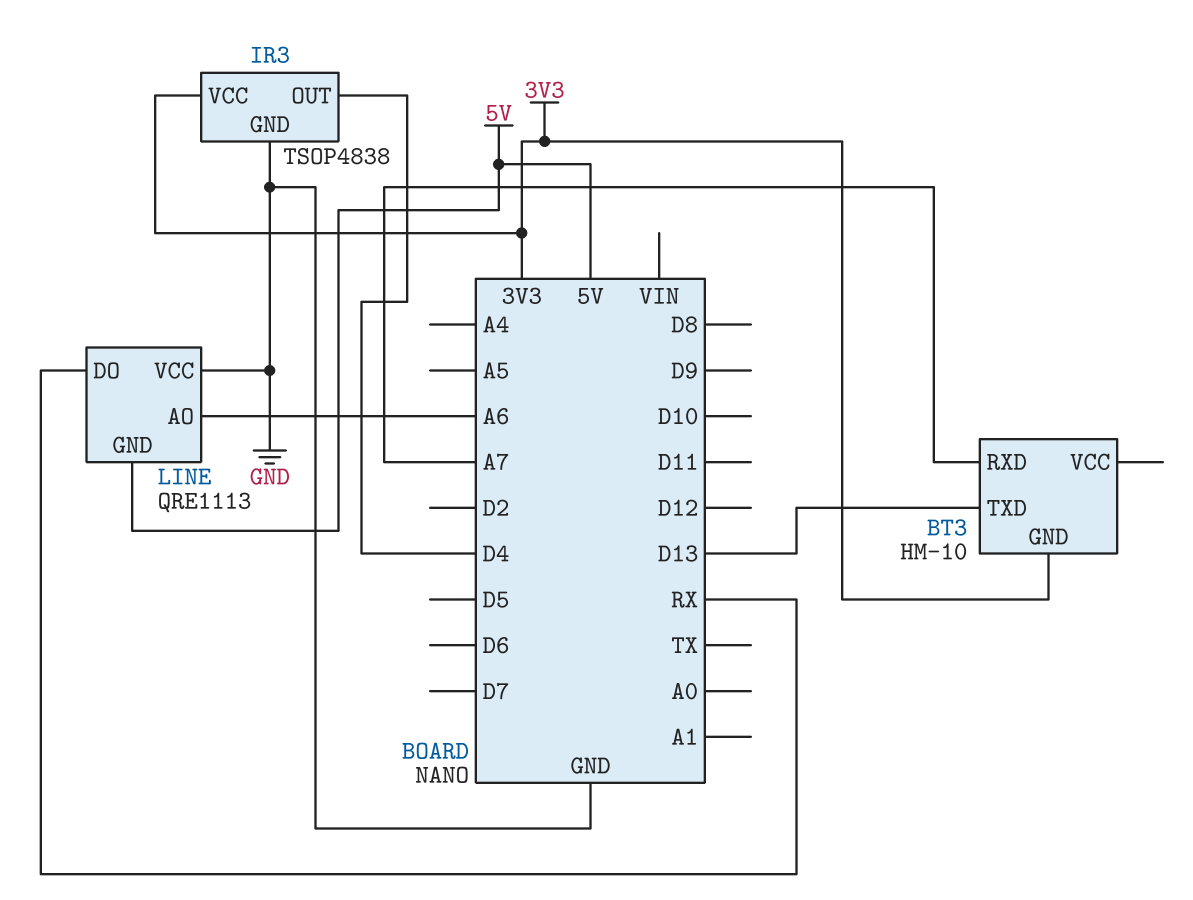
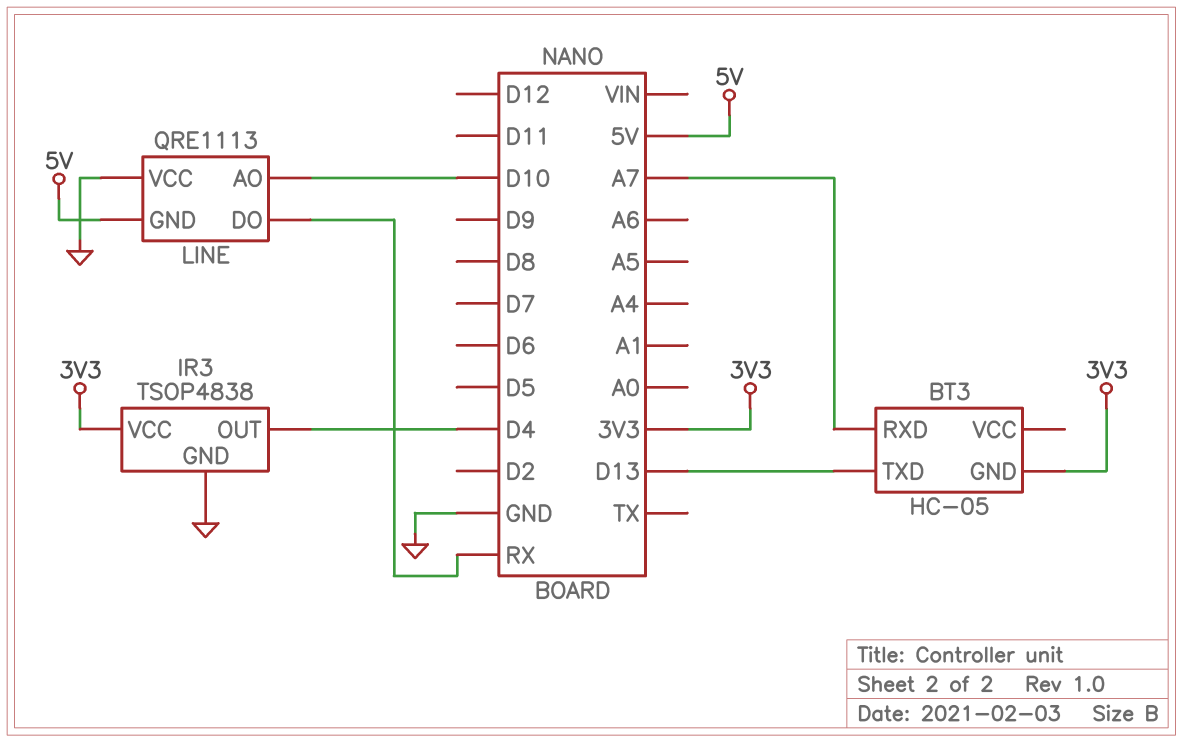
BT3: HM-10 -> HC-05
LINE pin AO: A6 -> D10

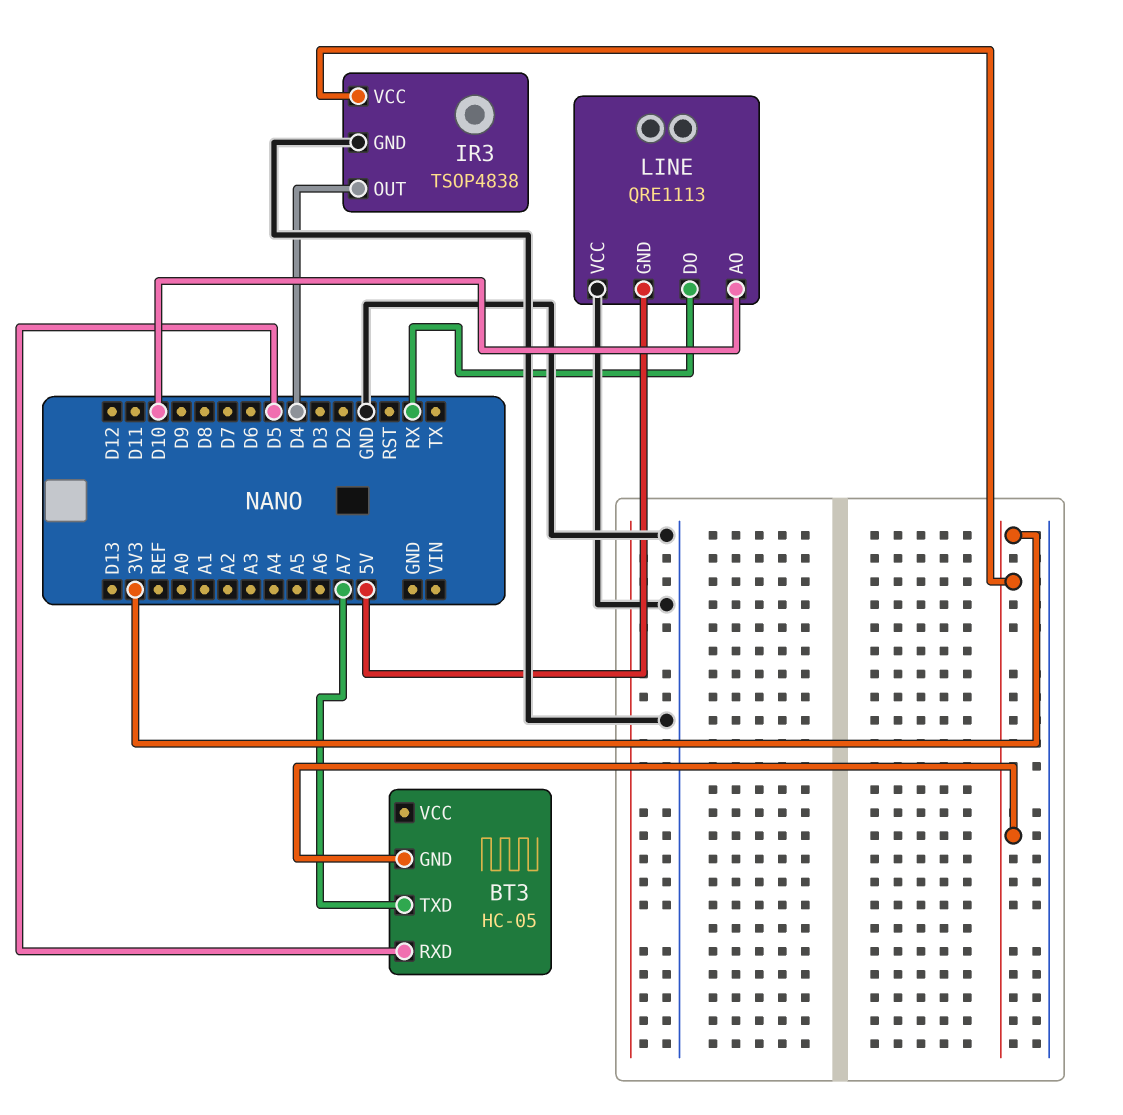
BT3 pin RXD: A7 -> D5
BT3 pin TXD: D13 -> A7

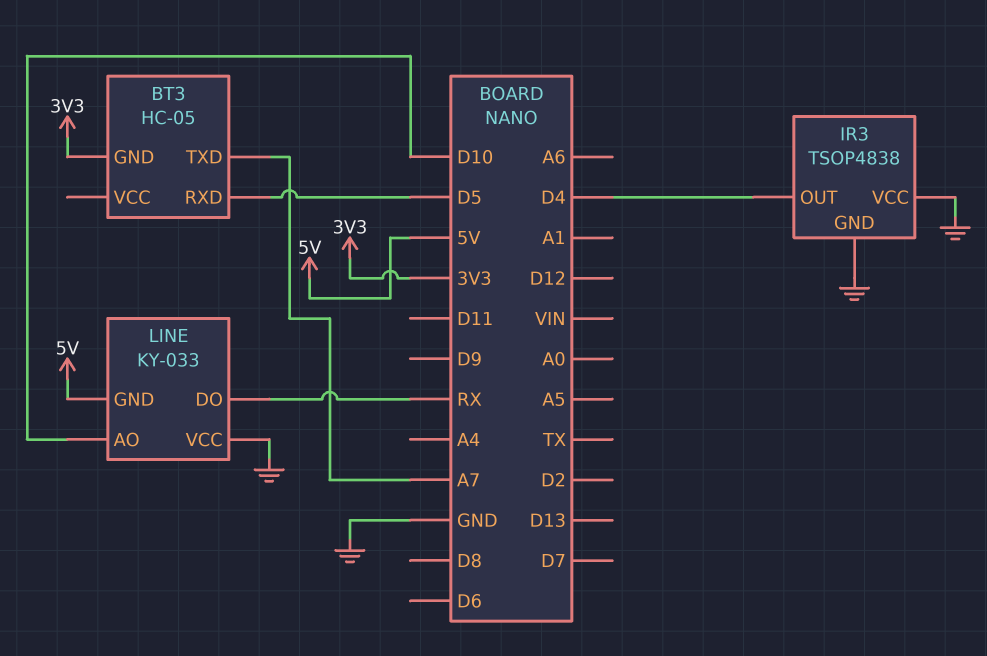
IR3 pin VCC: 3V3 -> GND
LINE: QRE1113 -> KY-033

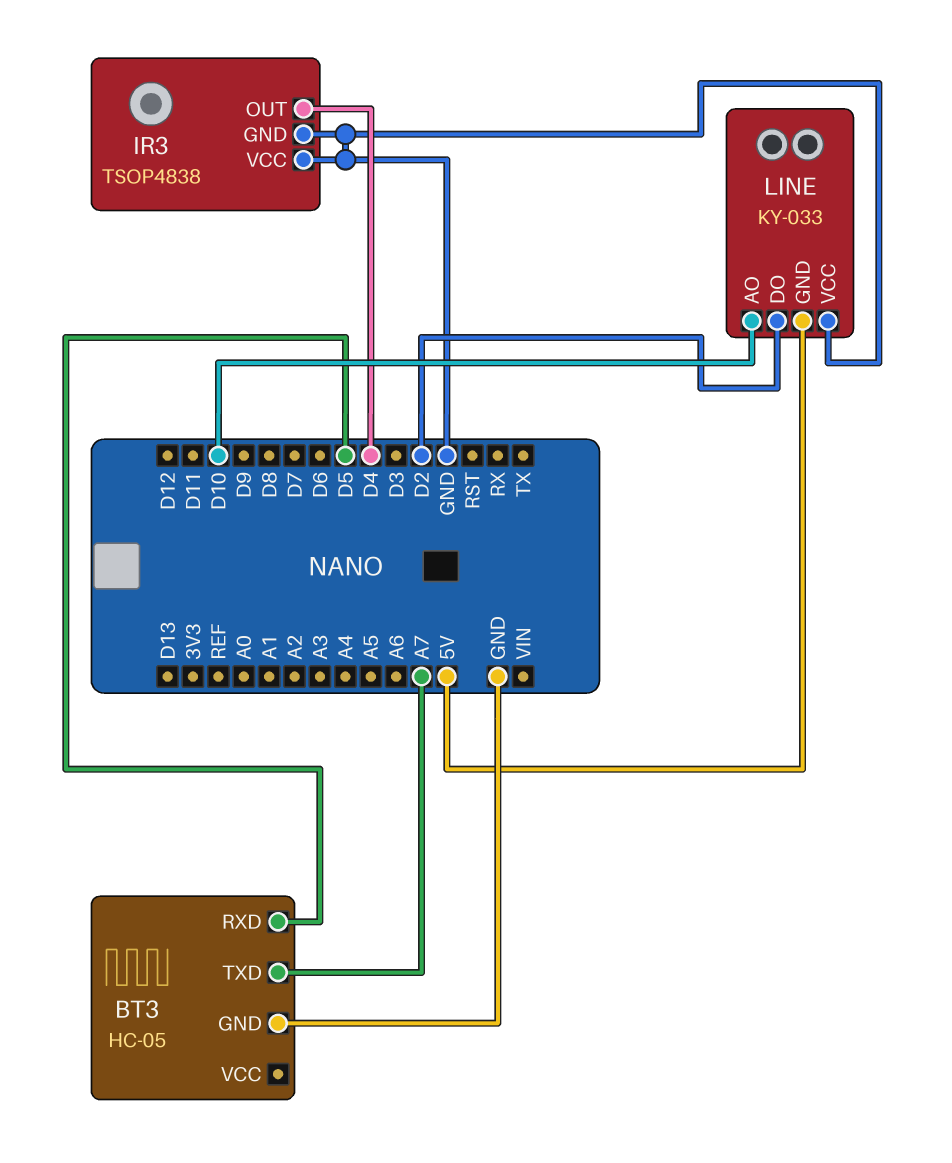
BT3 pin GND: 3V3 -> GND
LINE pin DO: RX -> D2

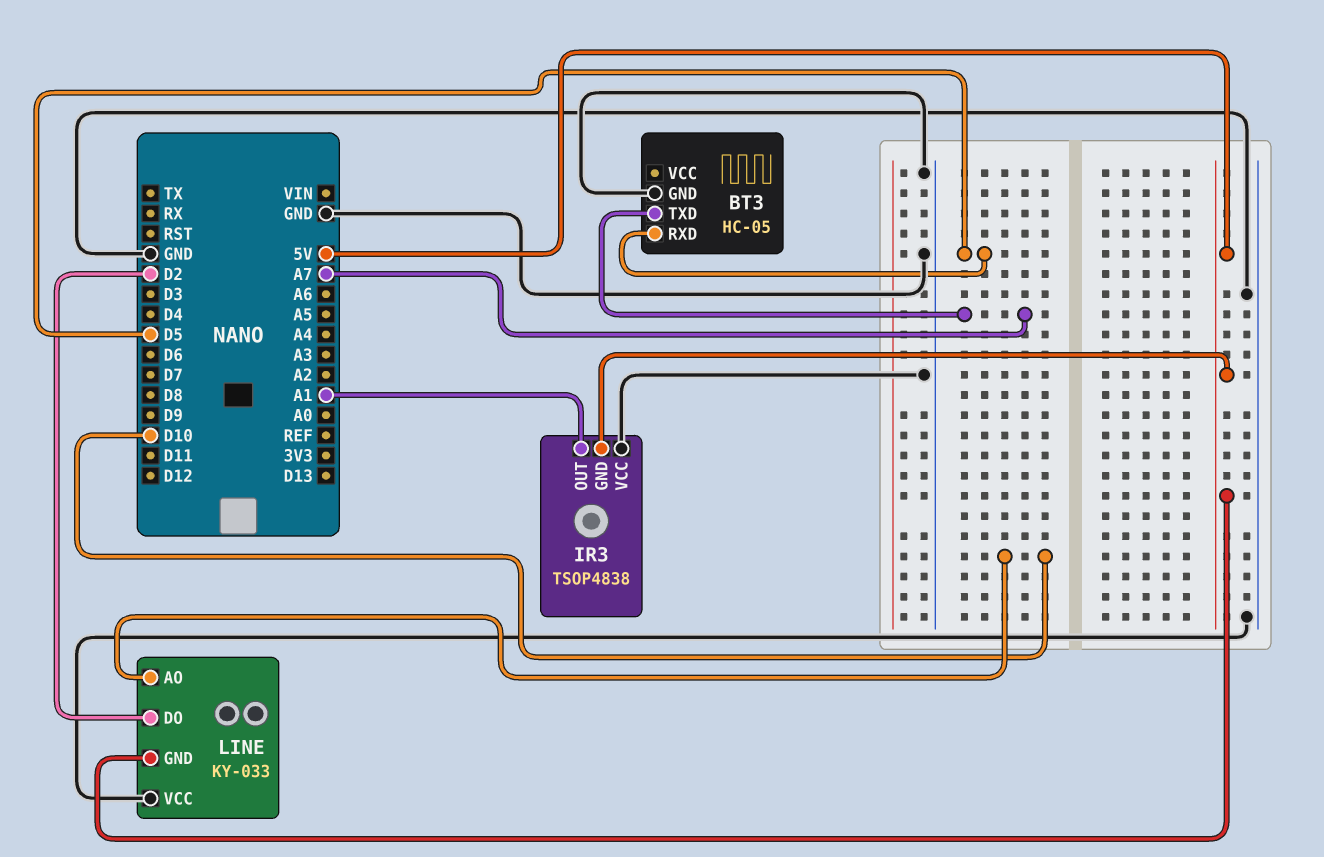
IR3 pin GND: GND -> 5V
IR3 pin OUT: D4 -> A1

